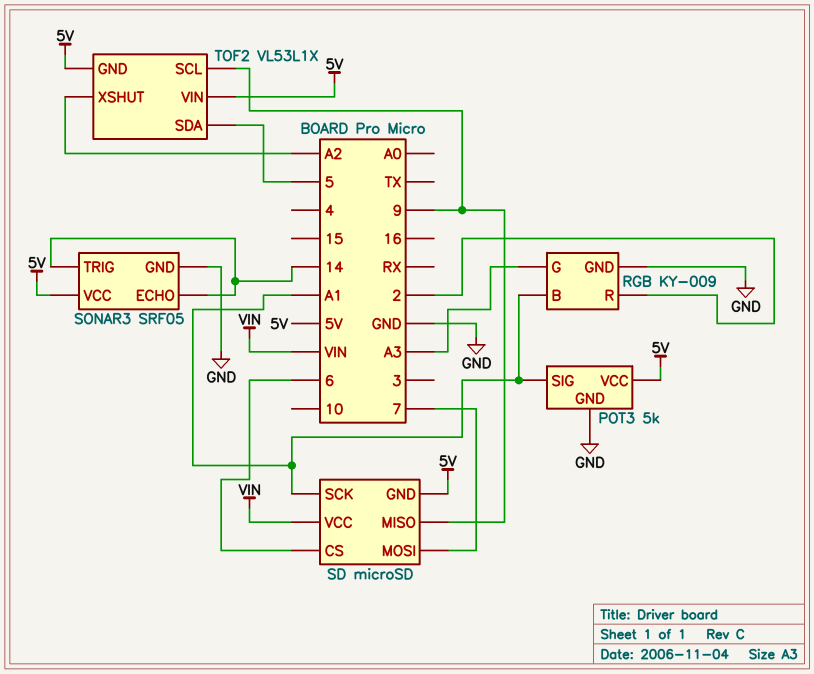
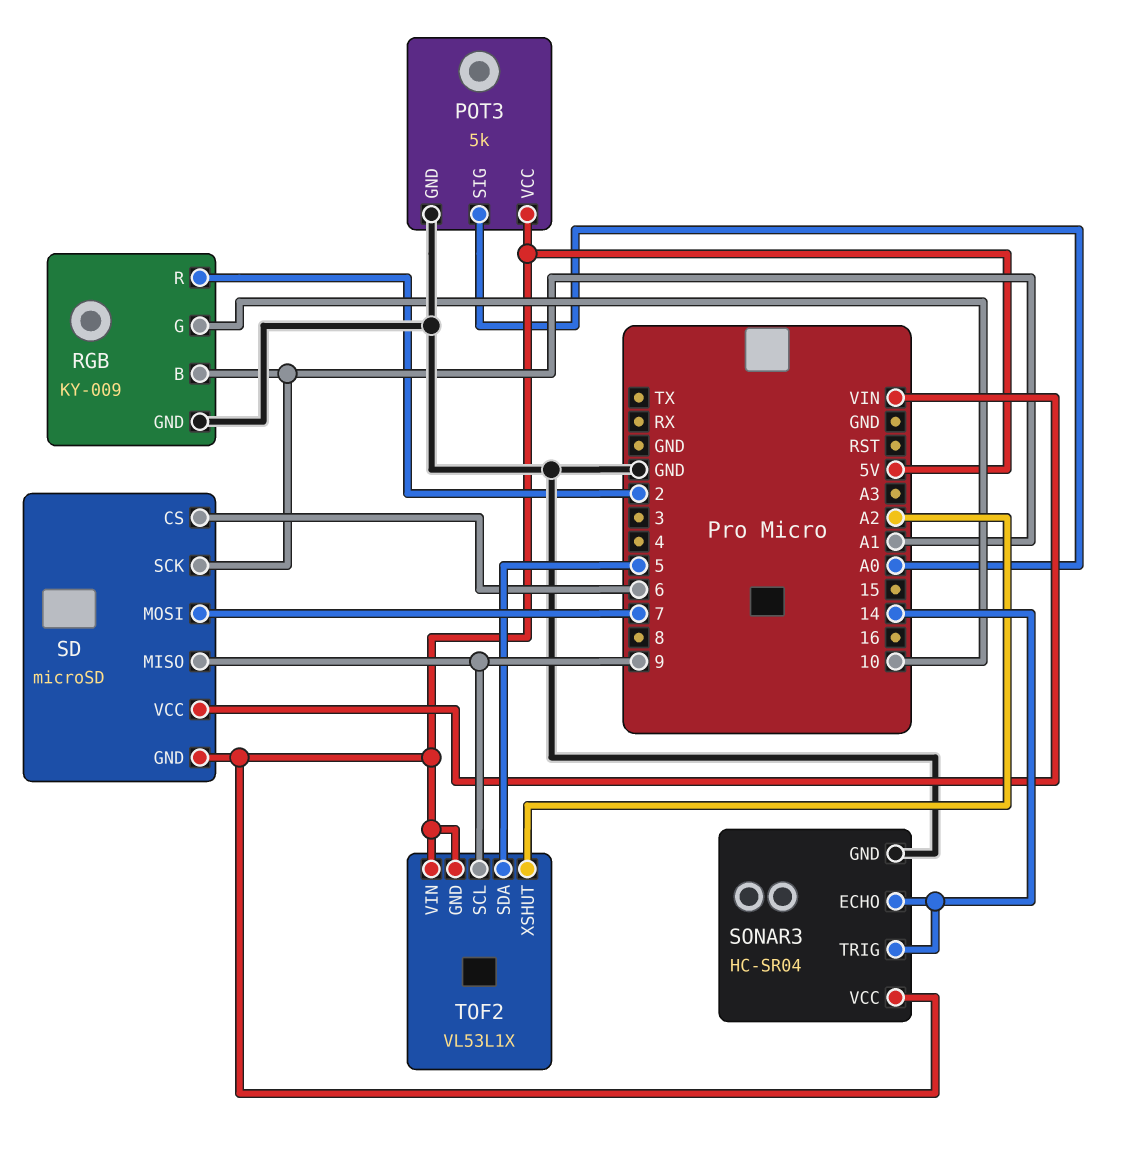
POT3 pin SIG: A1 -> A0
RGB pin G: A3 -> 10
SONAR3: SRF05 -> HC-SR04

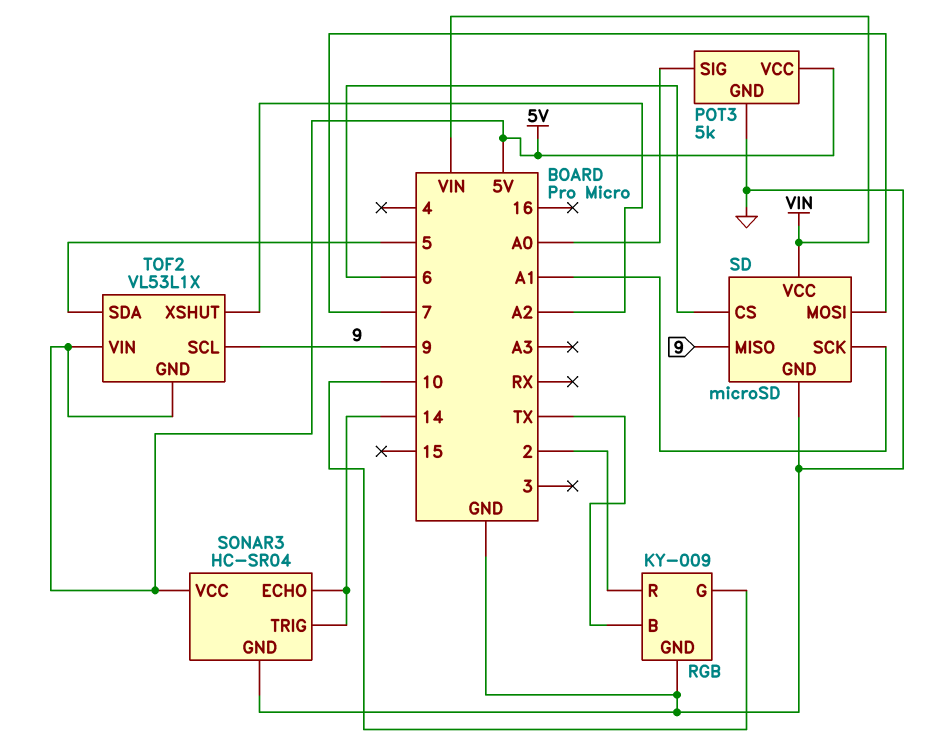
RGB pin B: A1 -> TX
SD pin GND: 5V -> GND

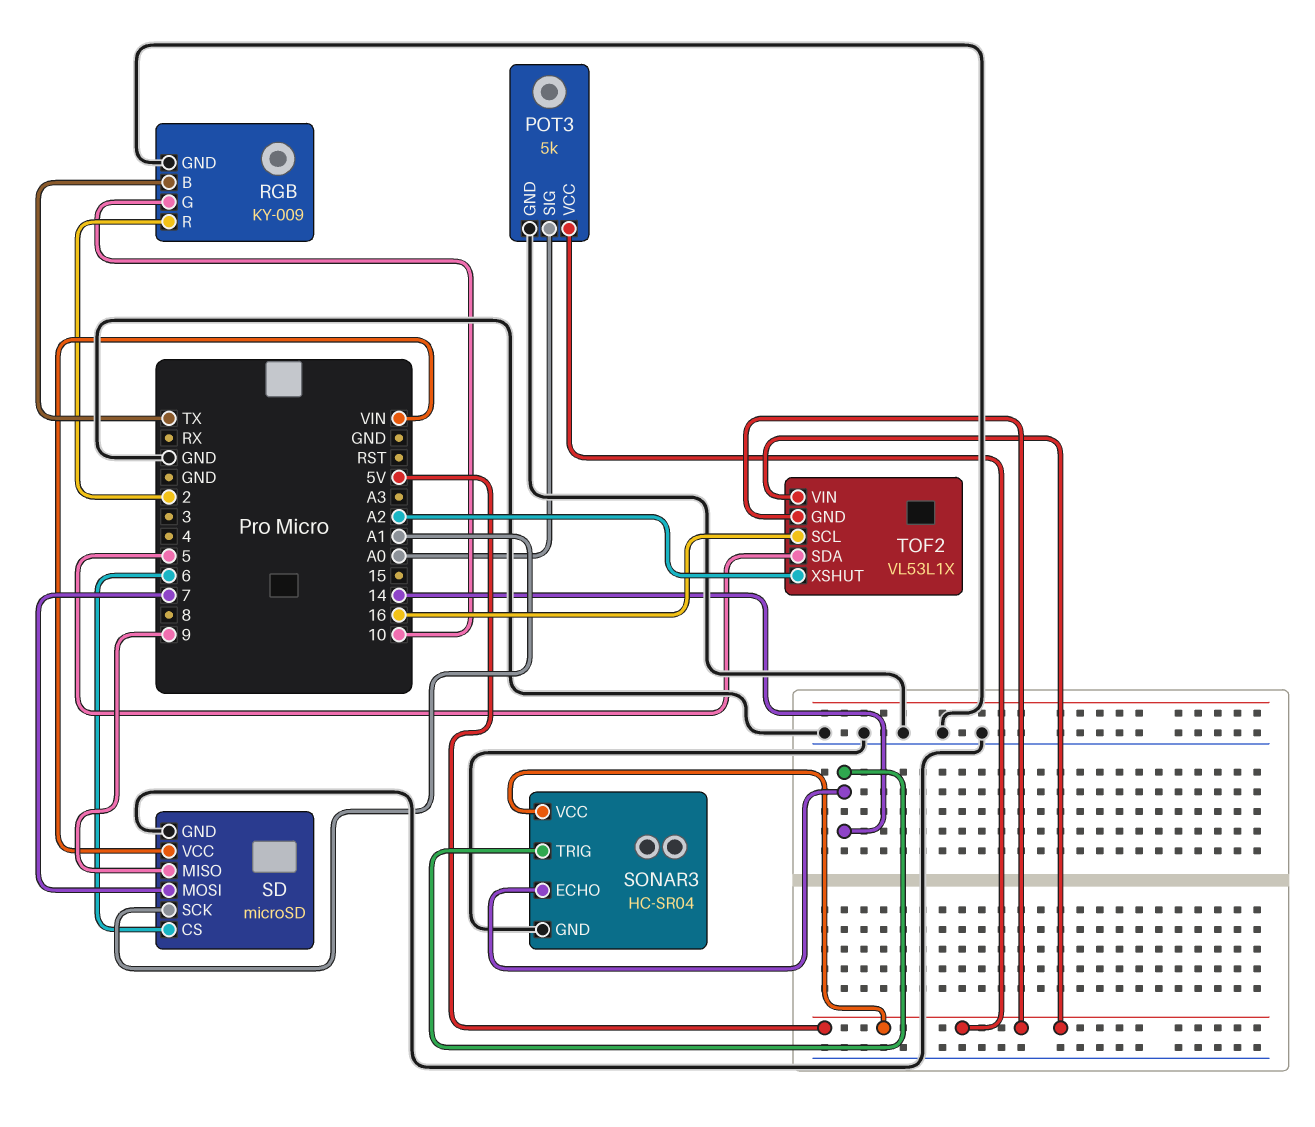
TOF2 pin SCL: 9 -> 16

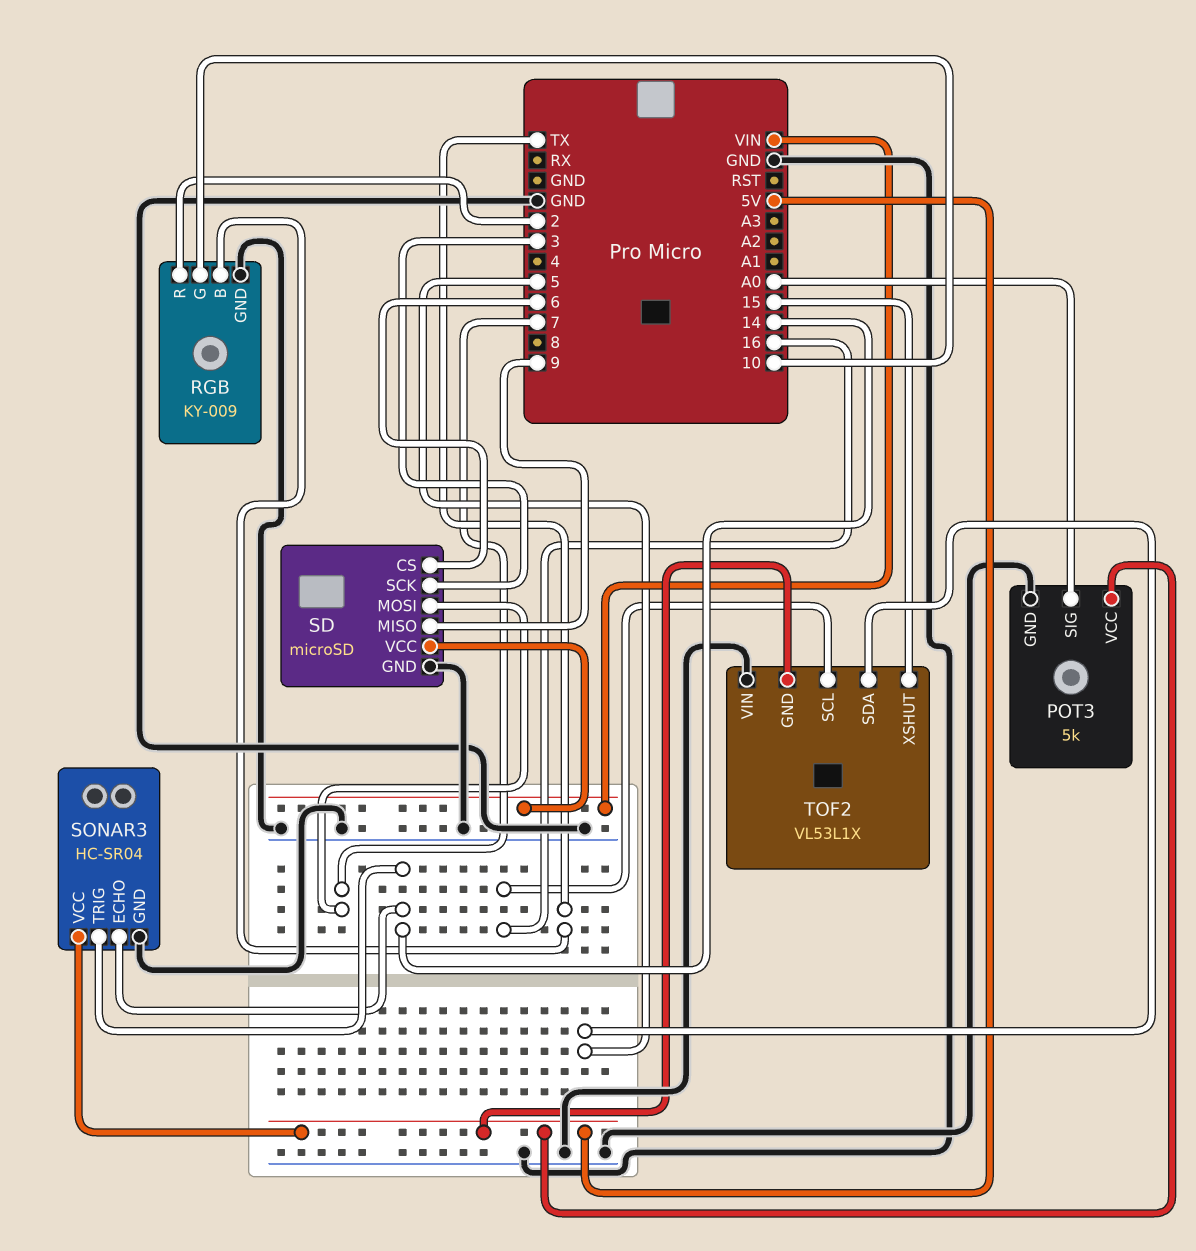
SD pin SCK: A1 -> 3
TOF2 pin VIN: 5V -> GND
TOF2 pin XSHUT: A2 -> 15

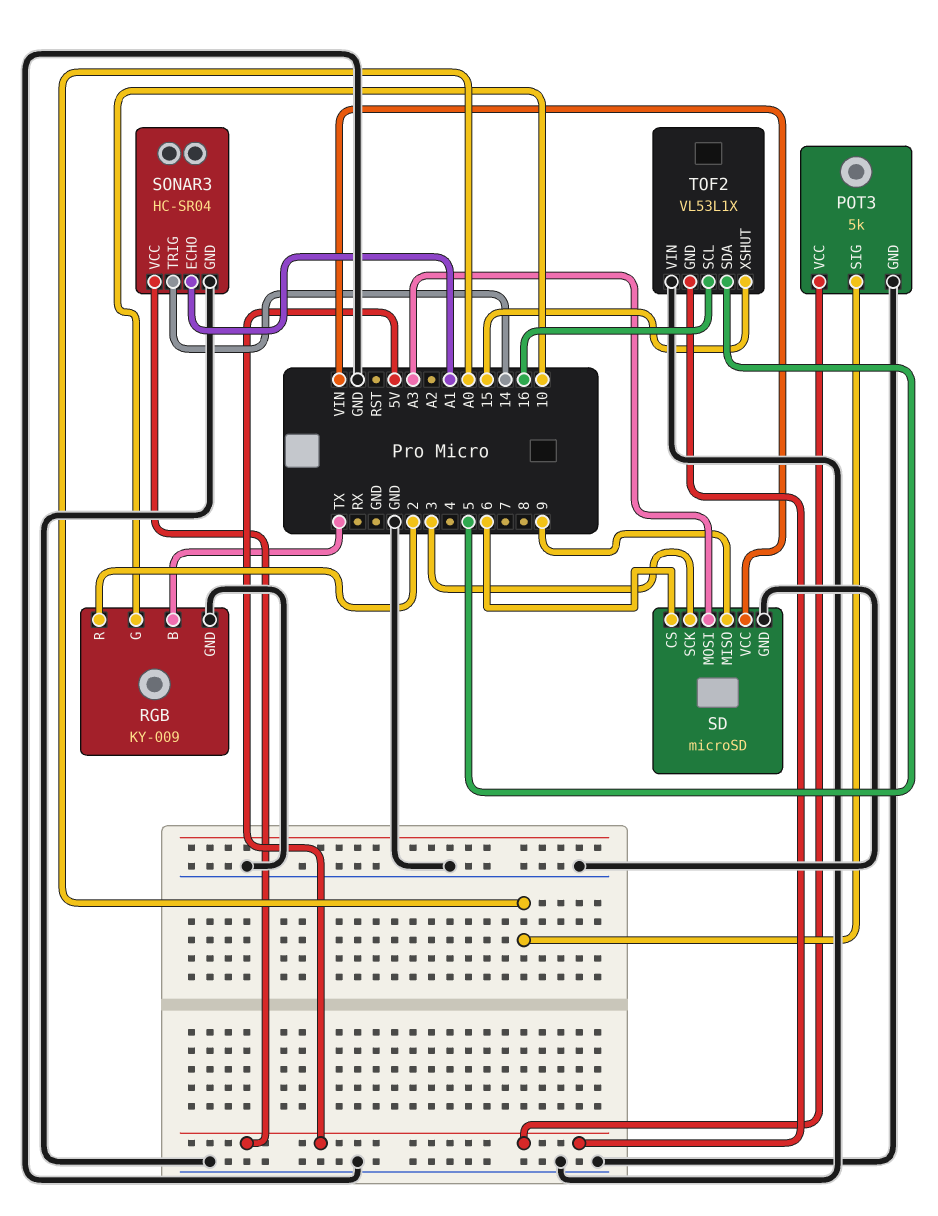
SD pin MOSI: 7 -> A3
SONAR3 pin ECHO: 14 -> A1

